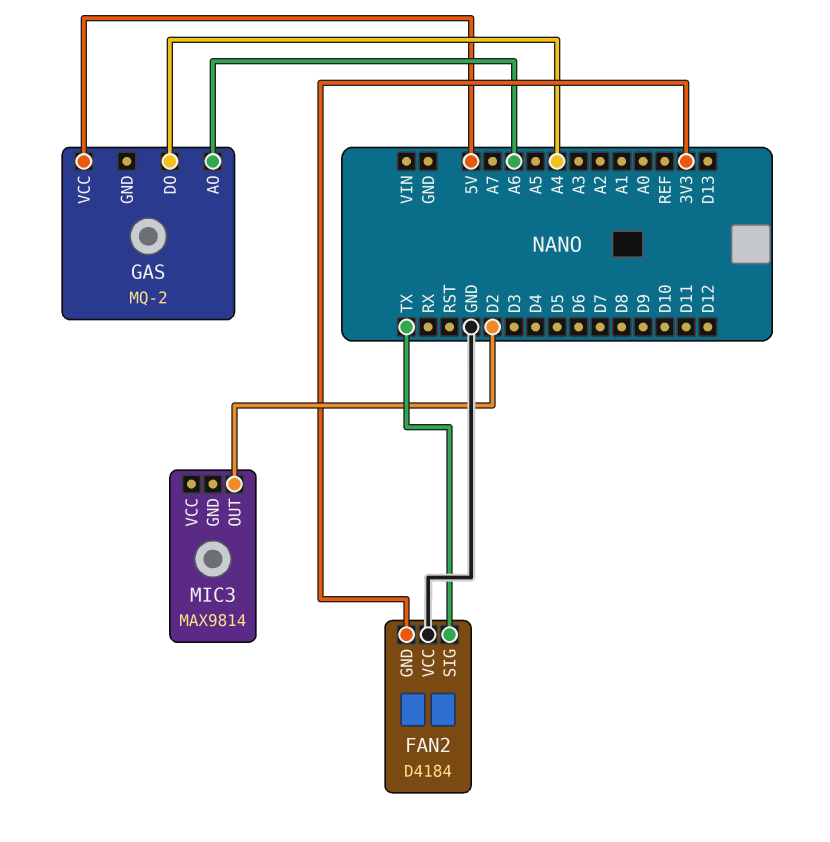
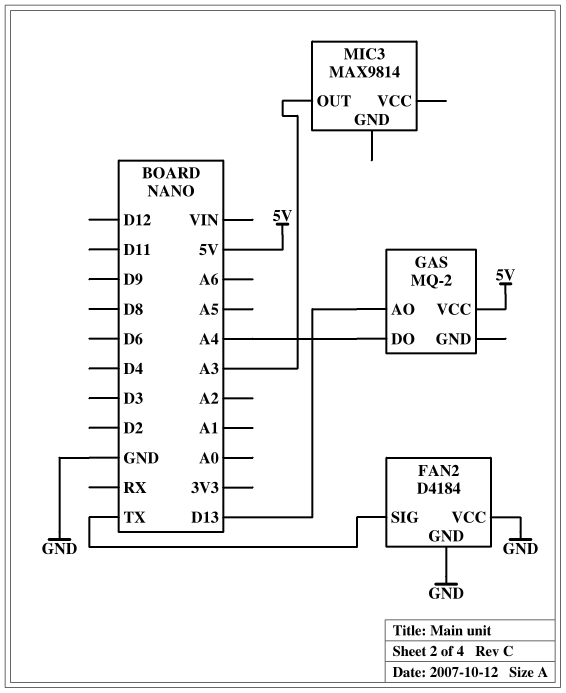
FAN2 pin GND: 3V3 -> GND
GAS pin AO: A6 -> D13
MIC3 pin OUT: D2 -> A3

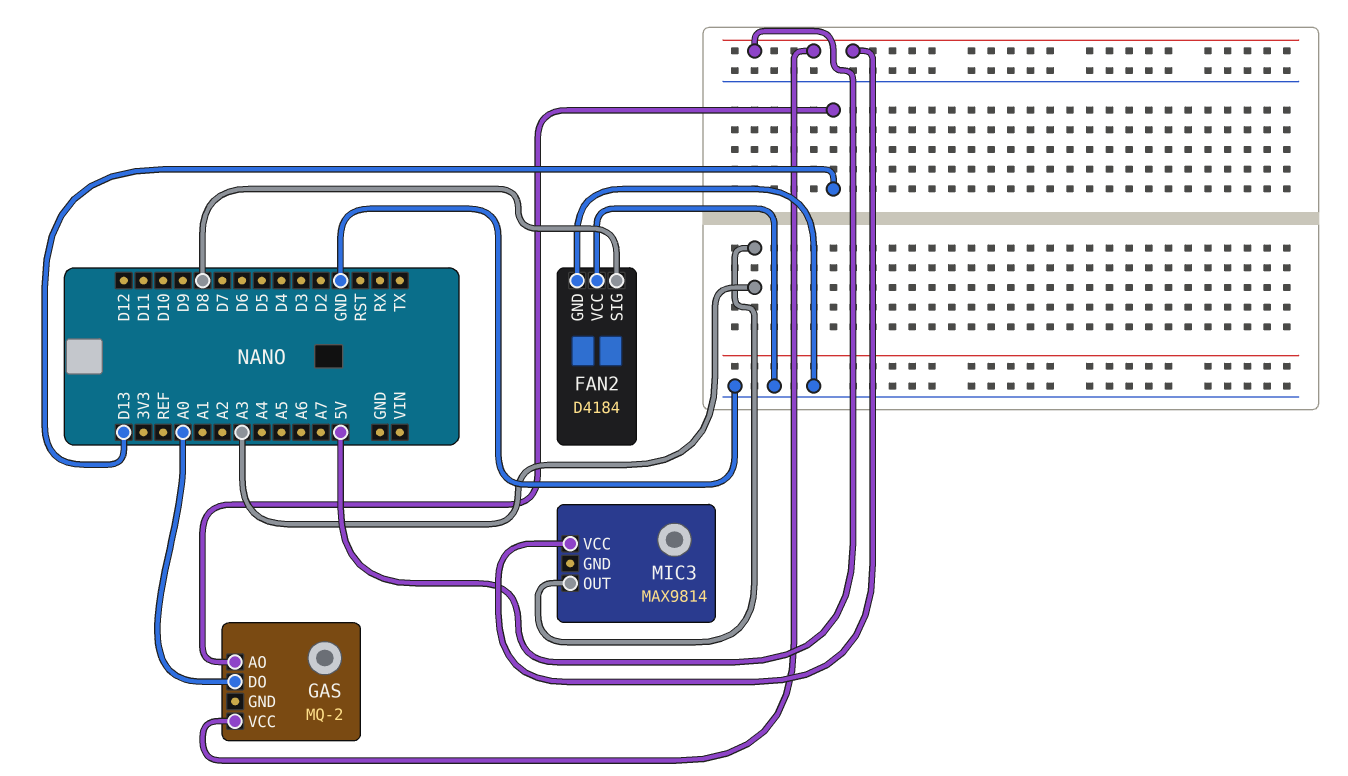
FAN2 pin SIG: TX -> D8
GAS pin DO: A4 -> A0
MIC3 pin VCC: none -> 5V

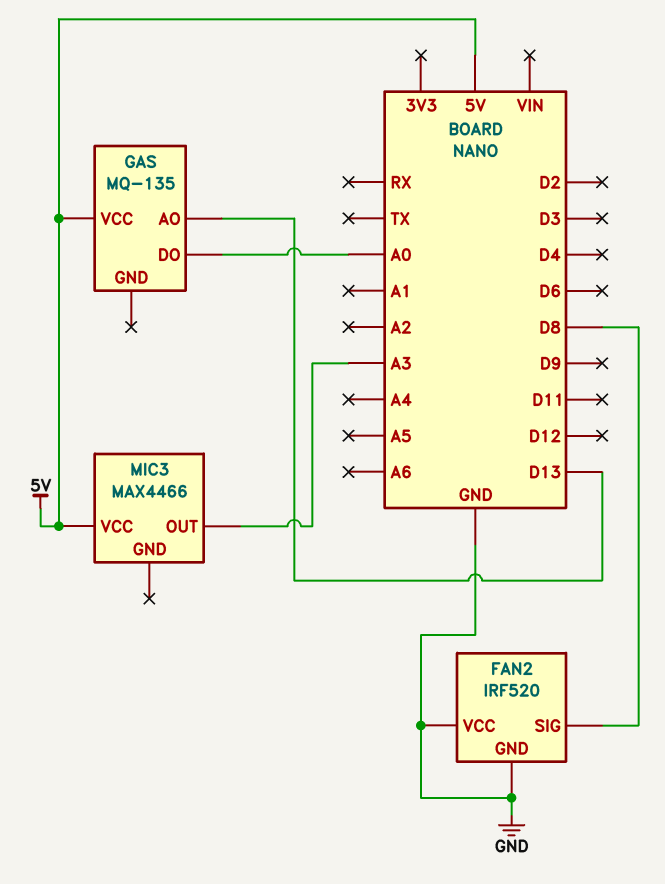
FAN2: D4184 -> IRF520
GAS: MQ-2 -> MQ-135
MIC3: MAX9814 -> MAX4466

